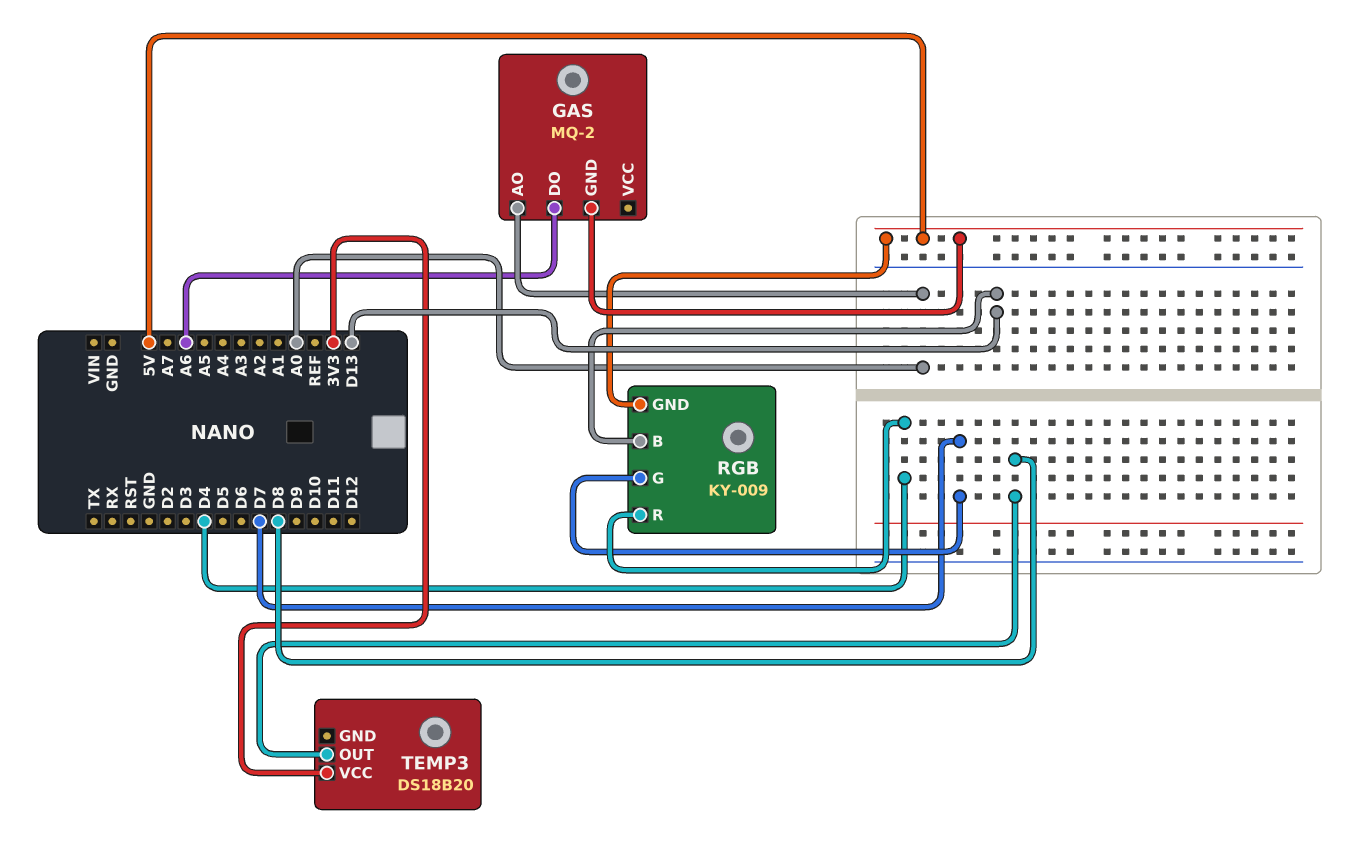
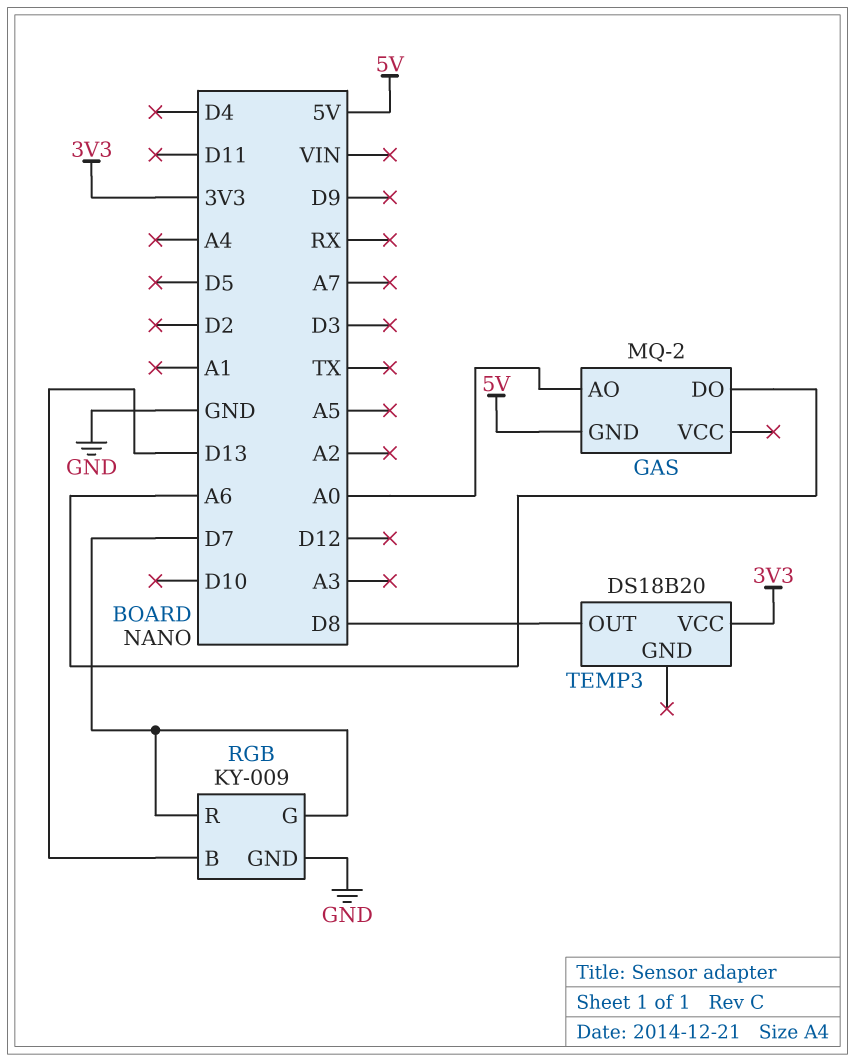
RGB pin GND: 5V -> GND
RGB pin R: D4 -> D7

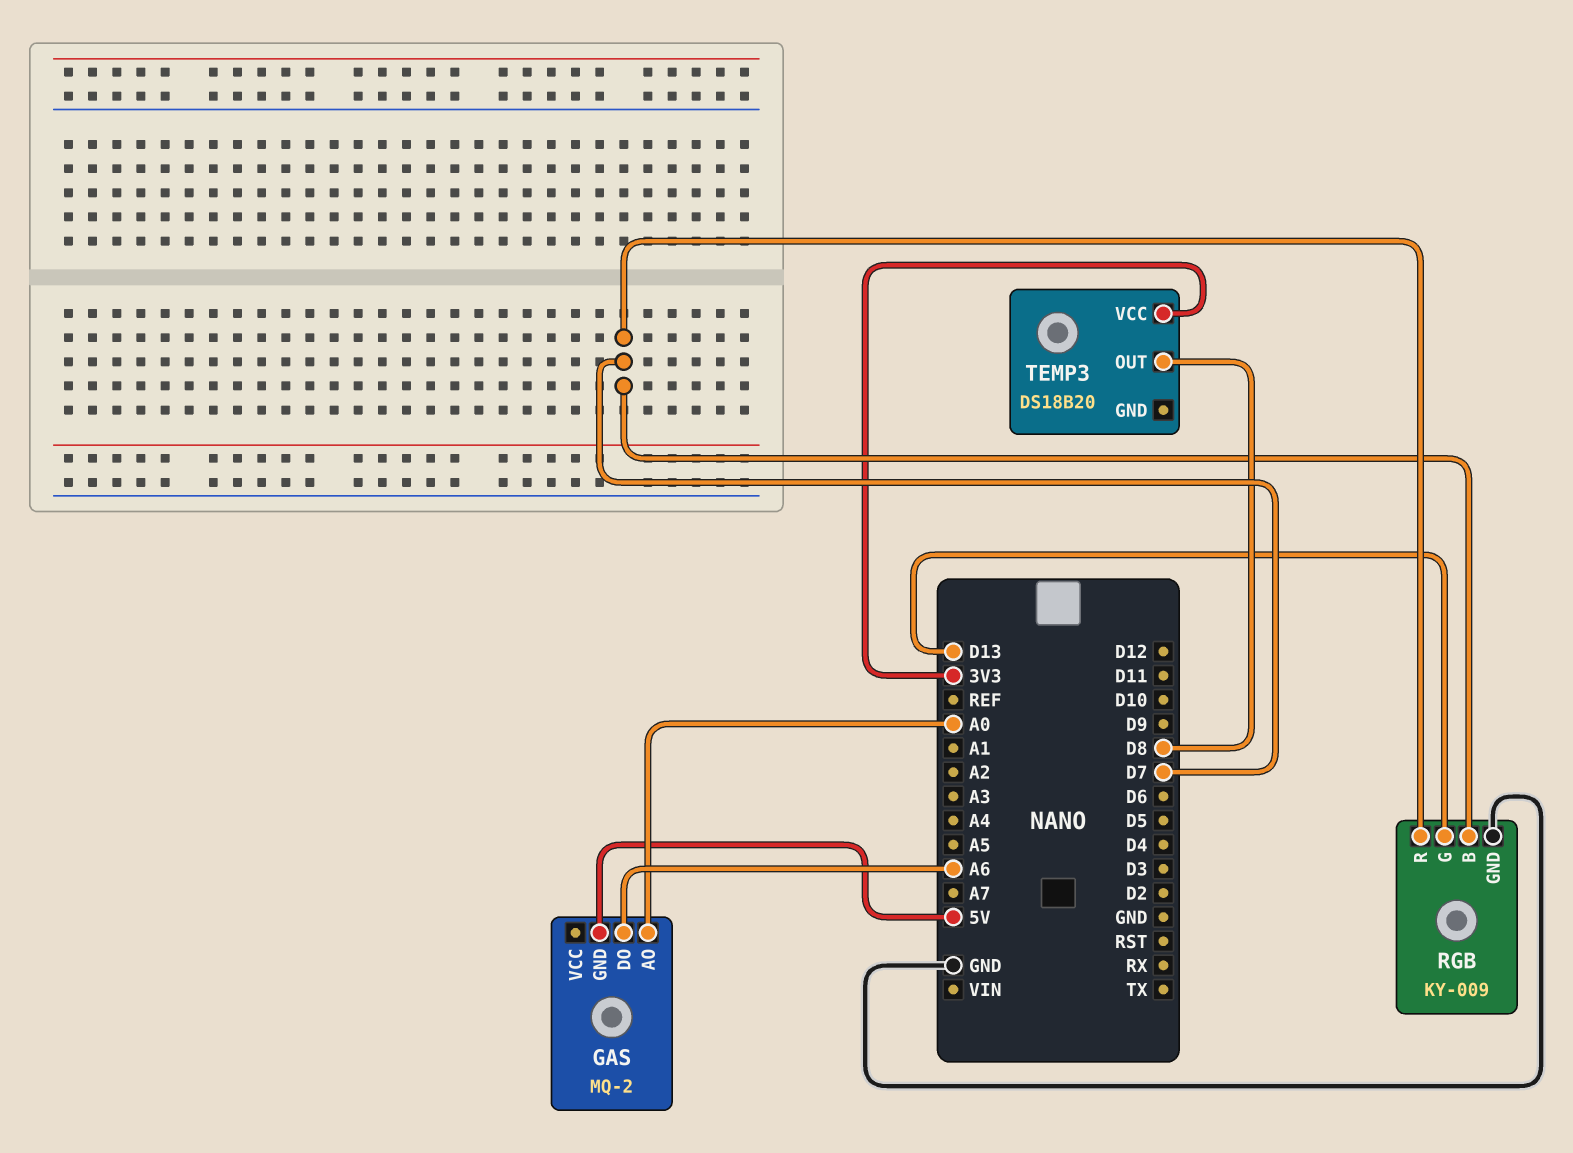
RGB pin B: D13 -> D7
RGB pin G: D7 -> D13

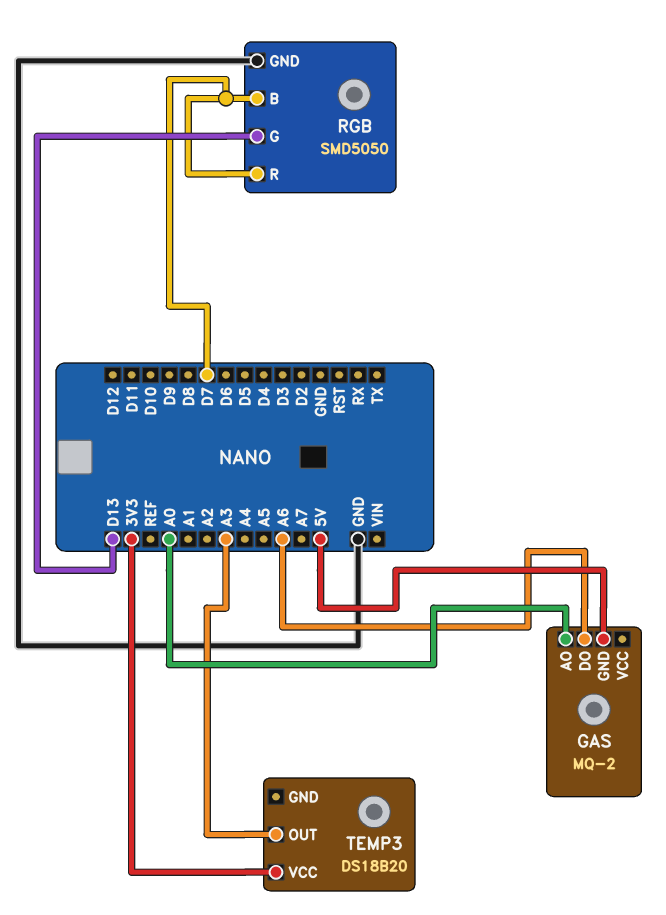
RGB: KY-009 -> SMD5050
TEMP3 pin OUT: D8 -> A3

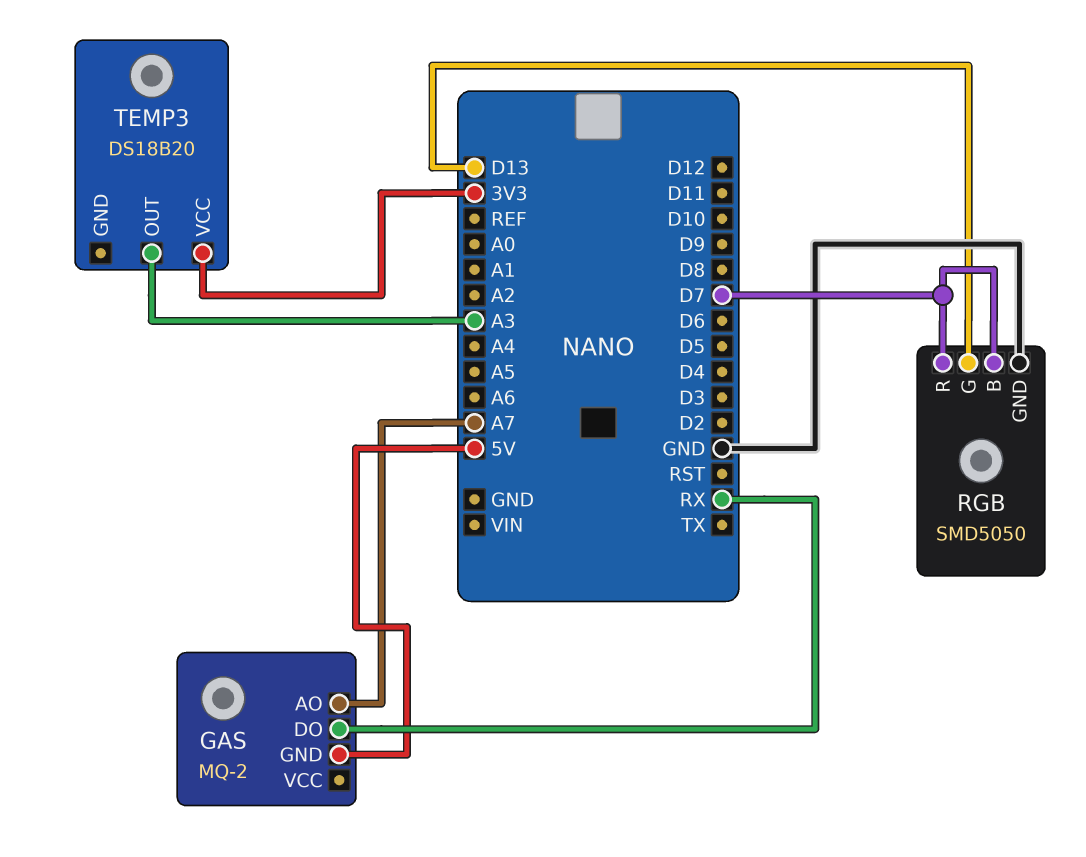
GAS pin AO: A0 -> A7
GAS pin DO: A6 -> RX

